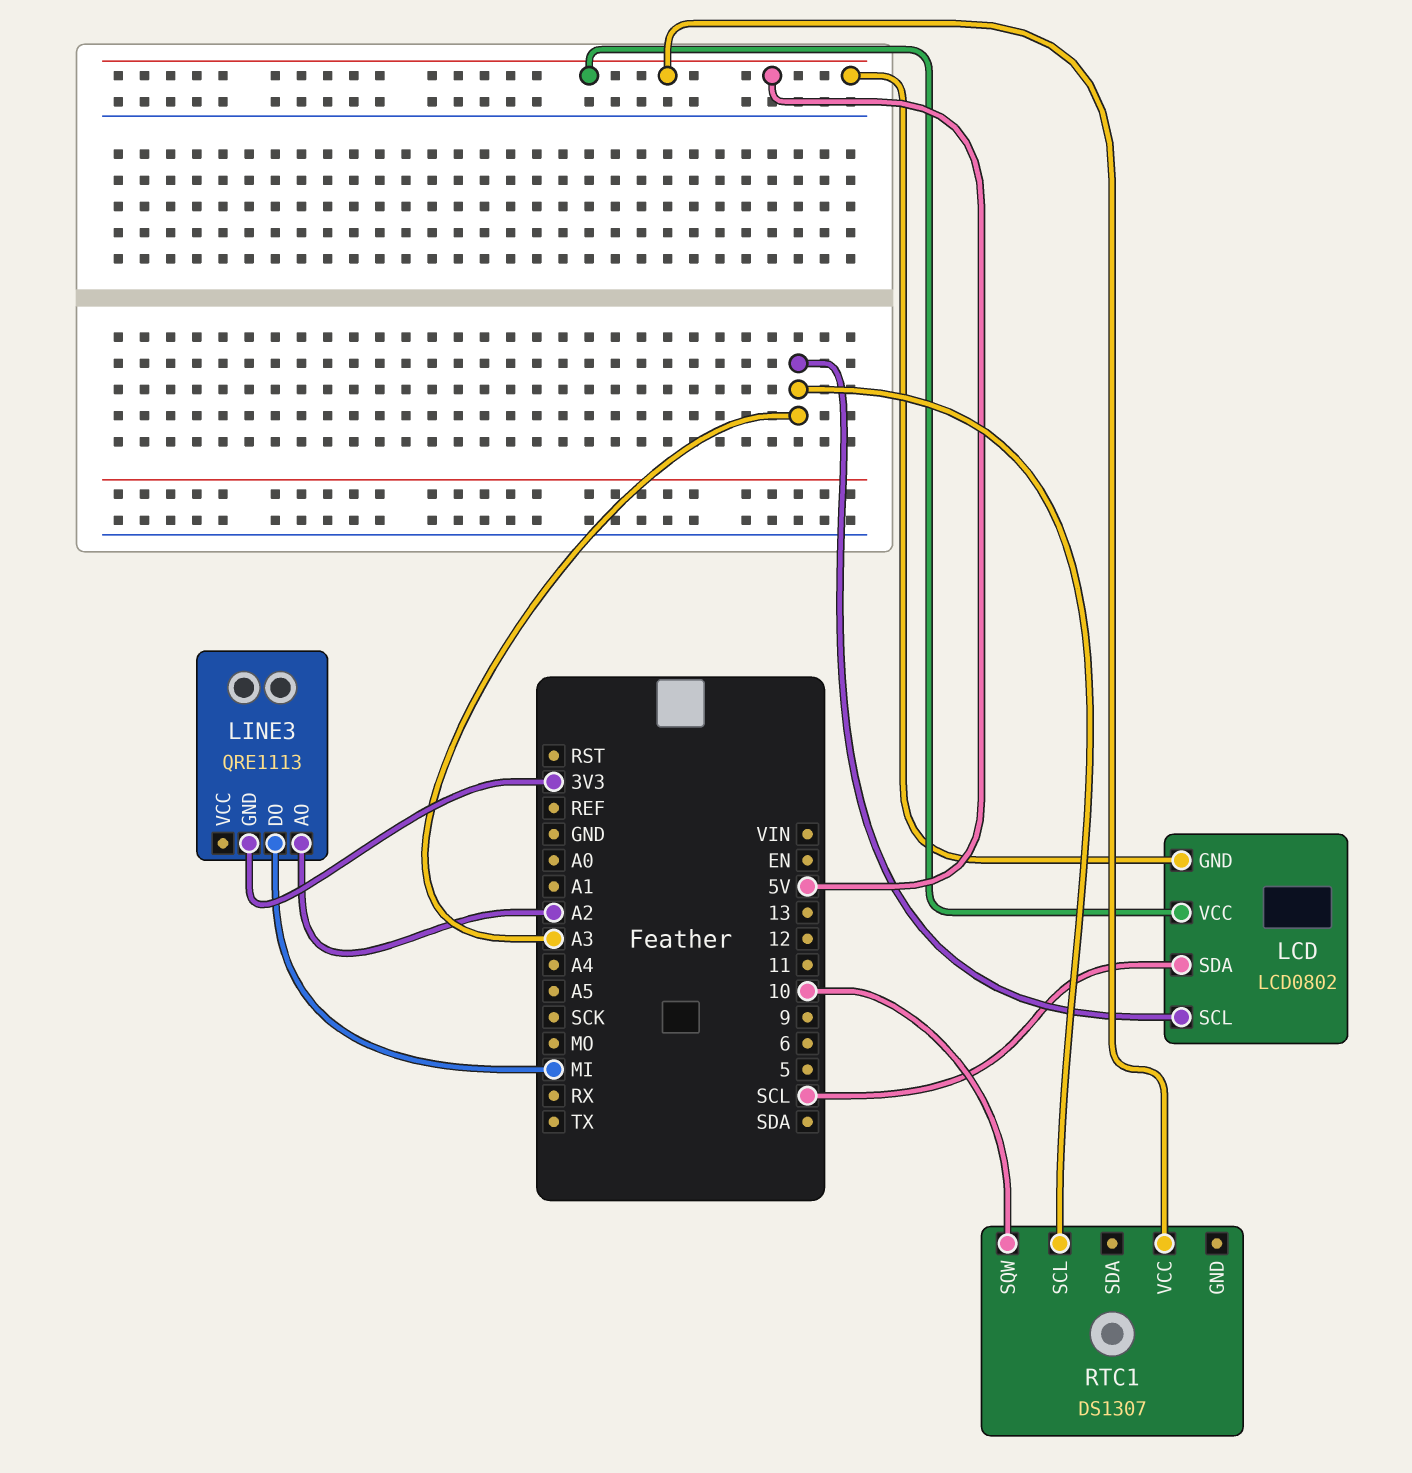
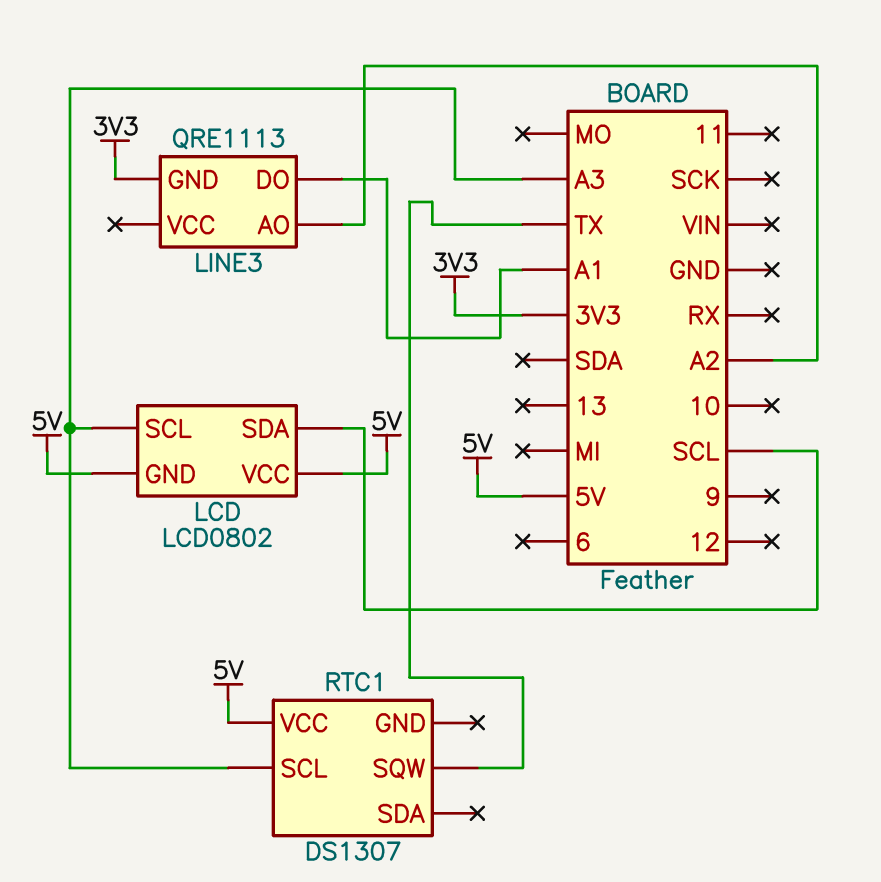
LINE3 pin DO: MI -> A1
RTC1 pin SQW: 10 -> TX

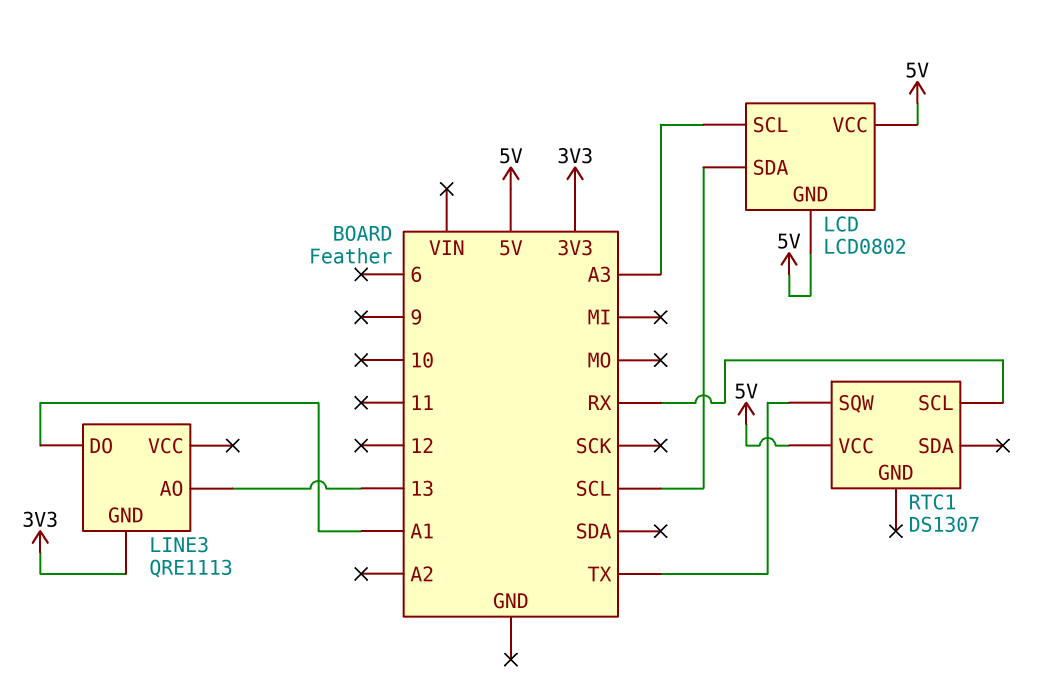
LINE3 pin AO: A2 -> 13
RTC1 pin SCL: A3 -> RX

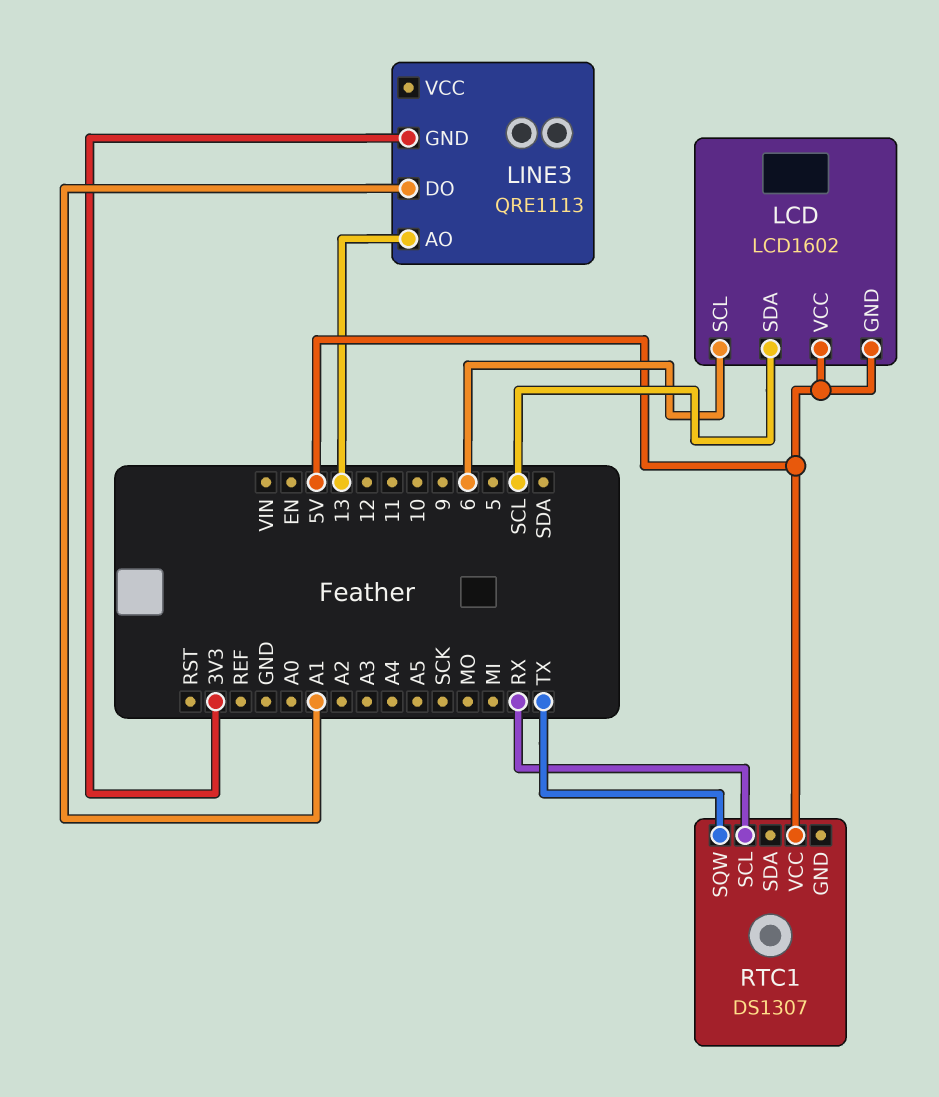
LCD: LCD0802 -> LCD1602
LCD pin SCL: A3 -> 6

